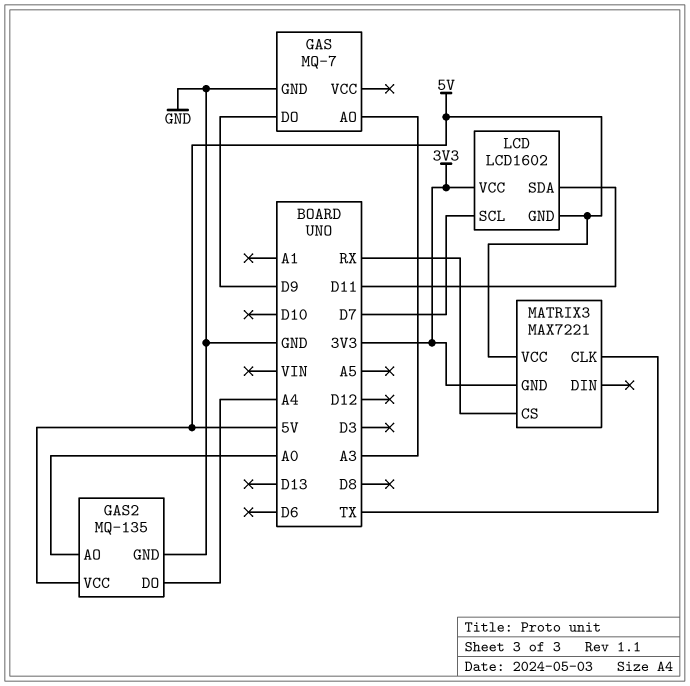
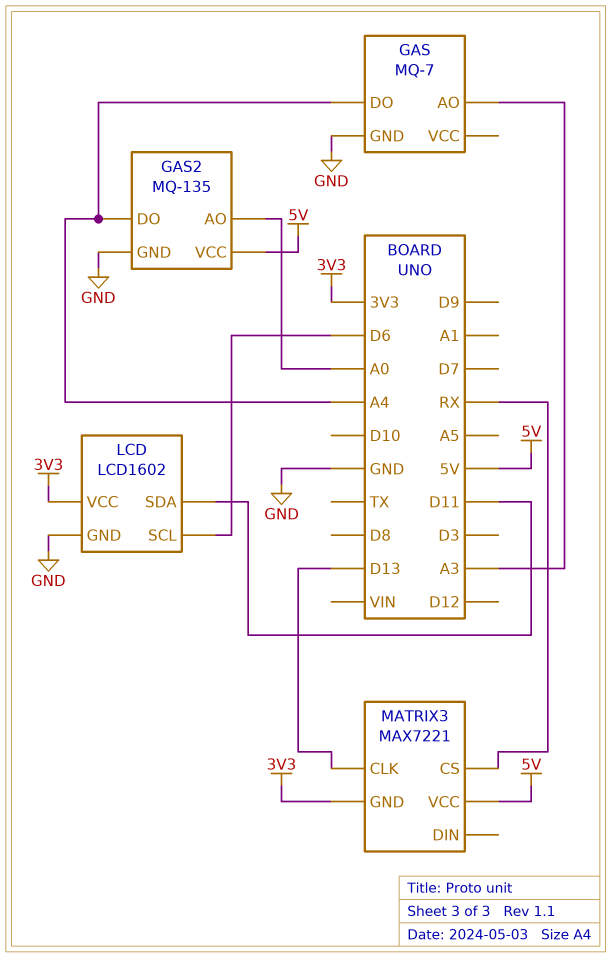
GAS pin DO: D9 -> A4
LCD pin GND: 5V -> GND
LCD pin SCL: D7 -> D6
MATRIX3 pin CLK: TX -> D13

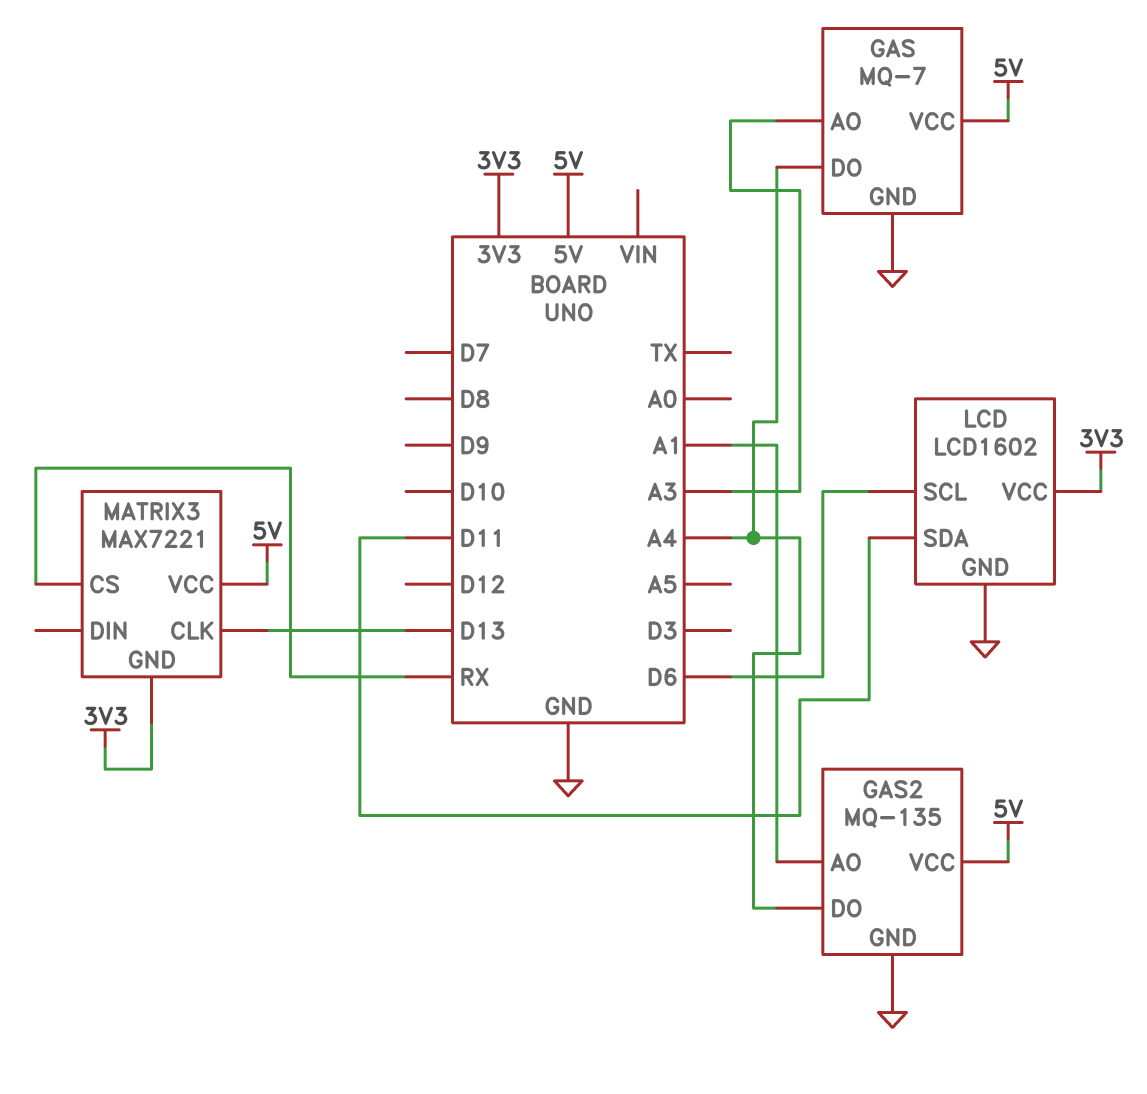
GAS pin VCC: none -> 5V
GAS2 pin AO: A0 -> A1

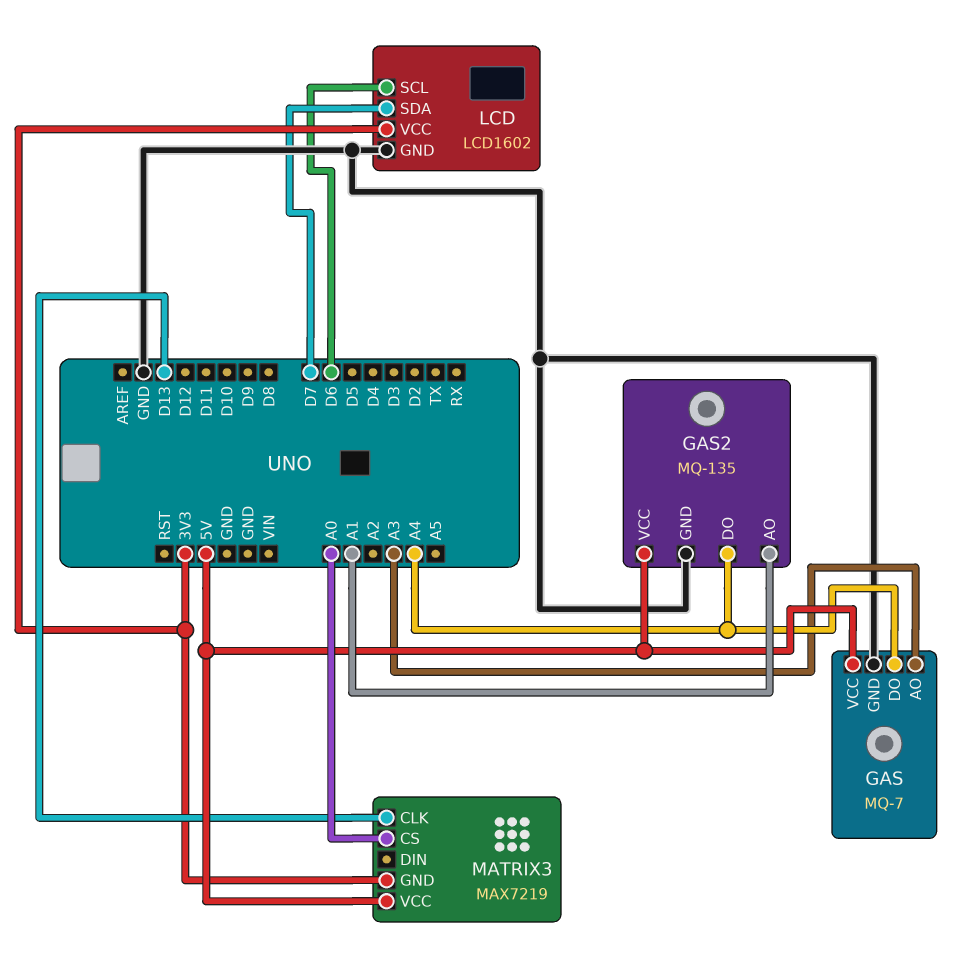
LCD pin SDA: D11 -> D7
MATRIX3: MAX7221 -> MAX7219
MATRIX3 pin CS: RX -> A0

